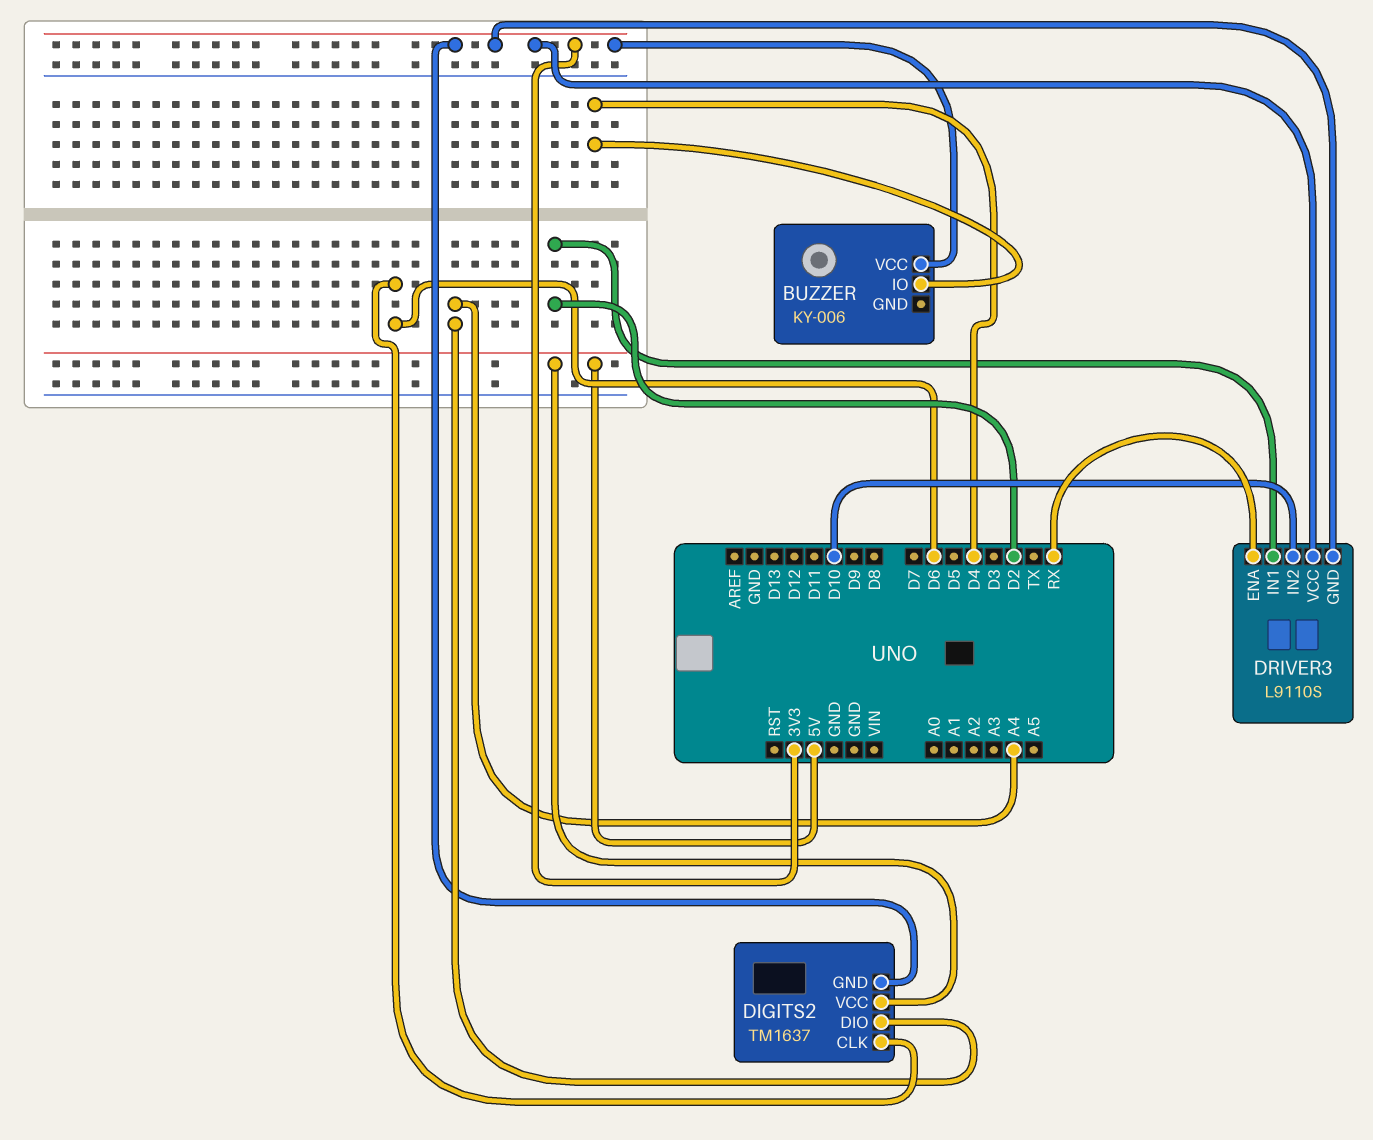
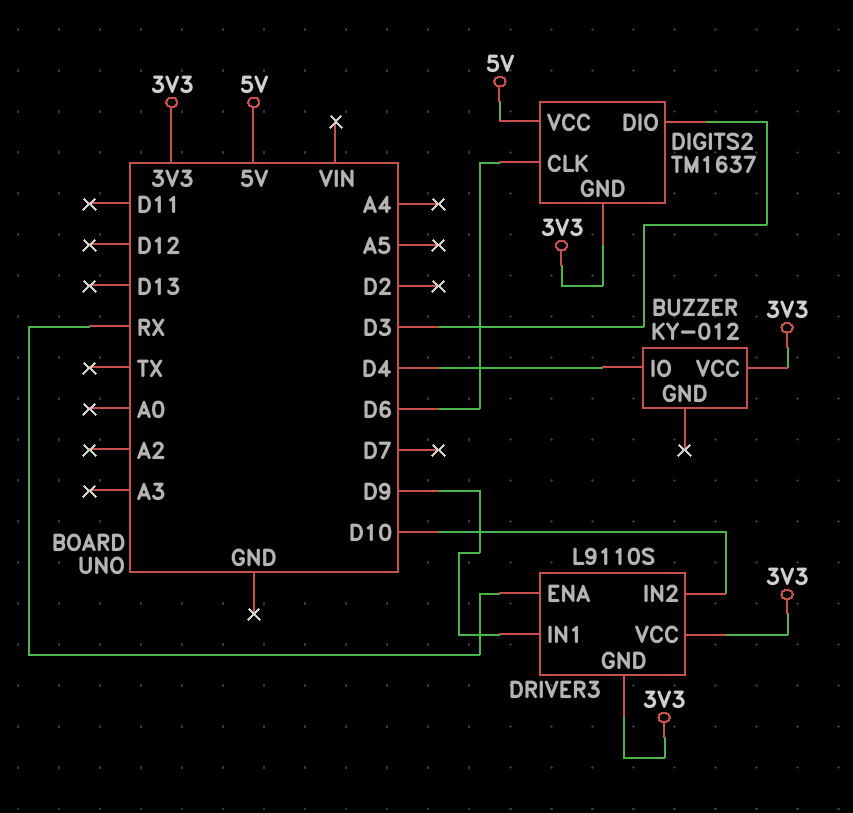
BUZZER: KY-006 -> KY-012
DIGITS2 pin DIO: A4 -> D3
DRIVER3 pin IN1: D2 -> D9

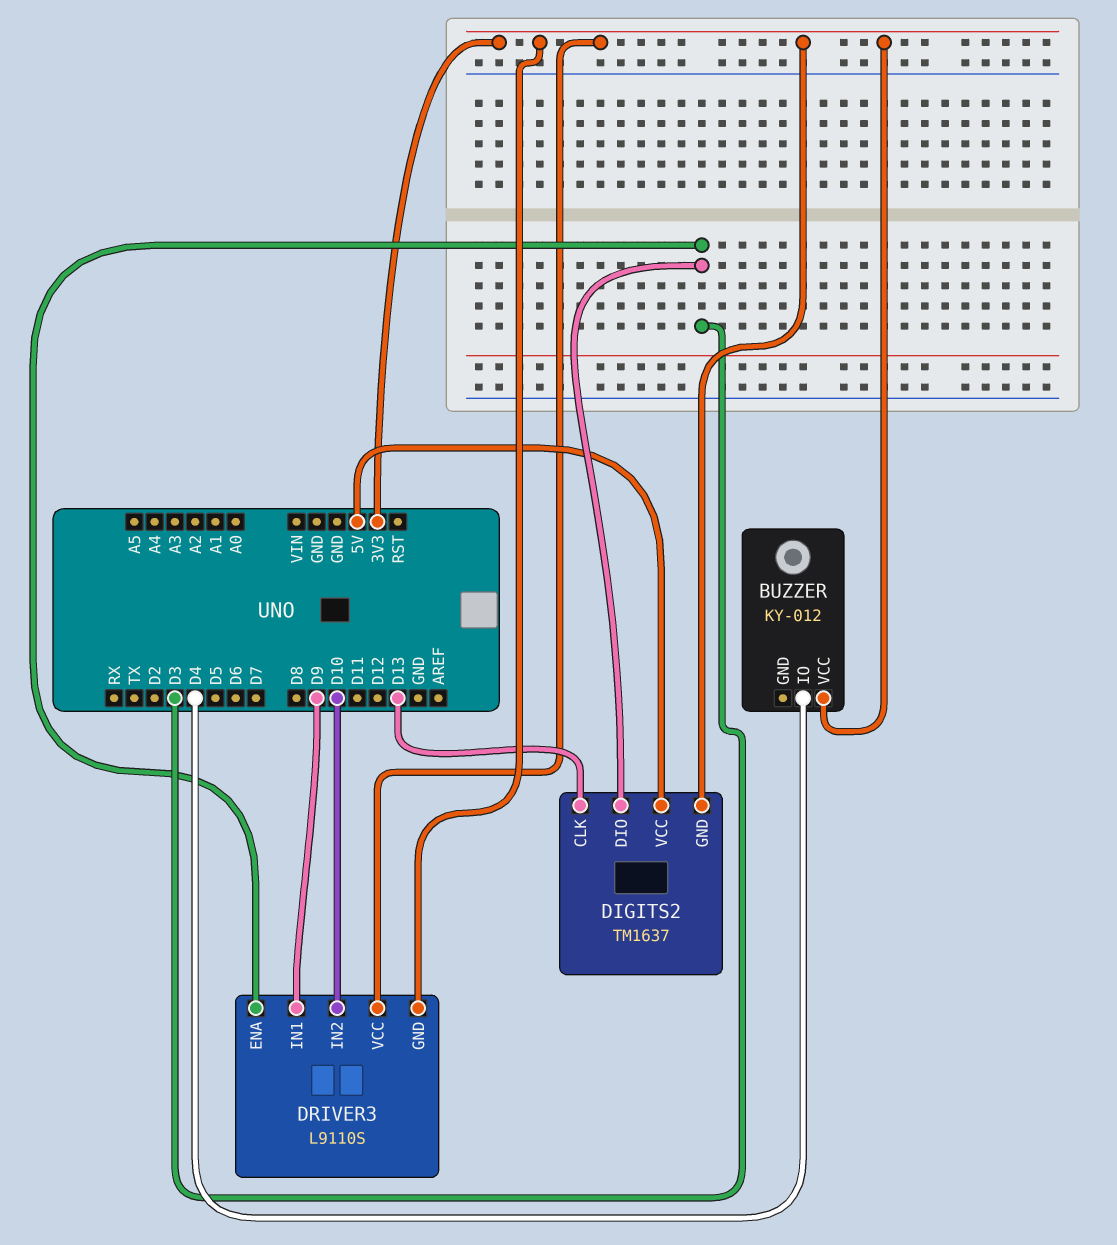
DIGITS2 pin CLK: D6 -> D13
DRIVER3 pin ENA: RX -> D3

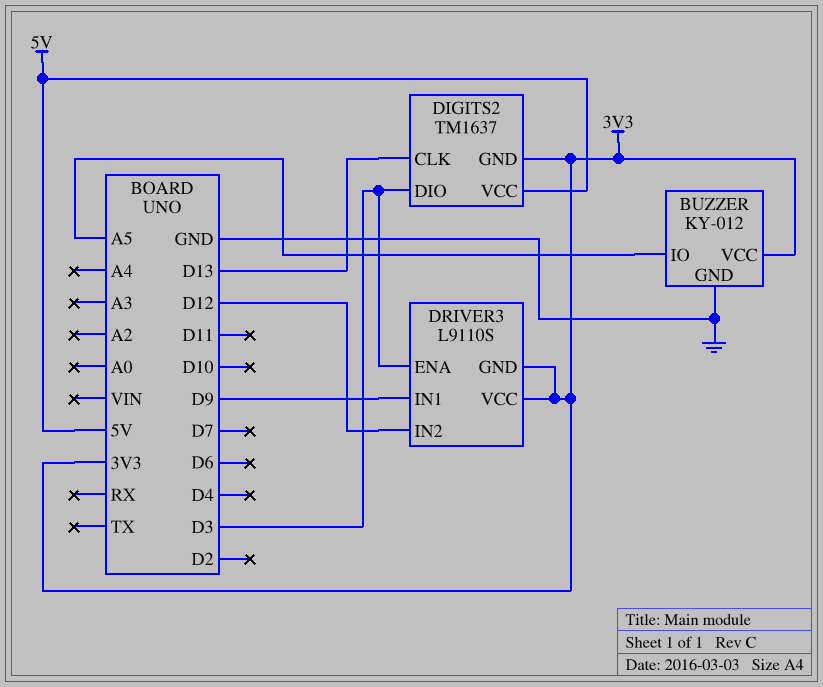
BUZZER pin GND: none -> GND
BUZZER pin IO: D4 -> A5
DRIVER3 pin IN2: D10 -> D12

